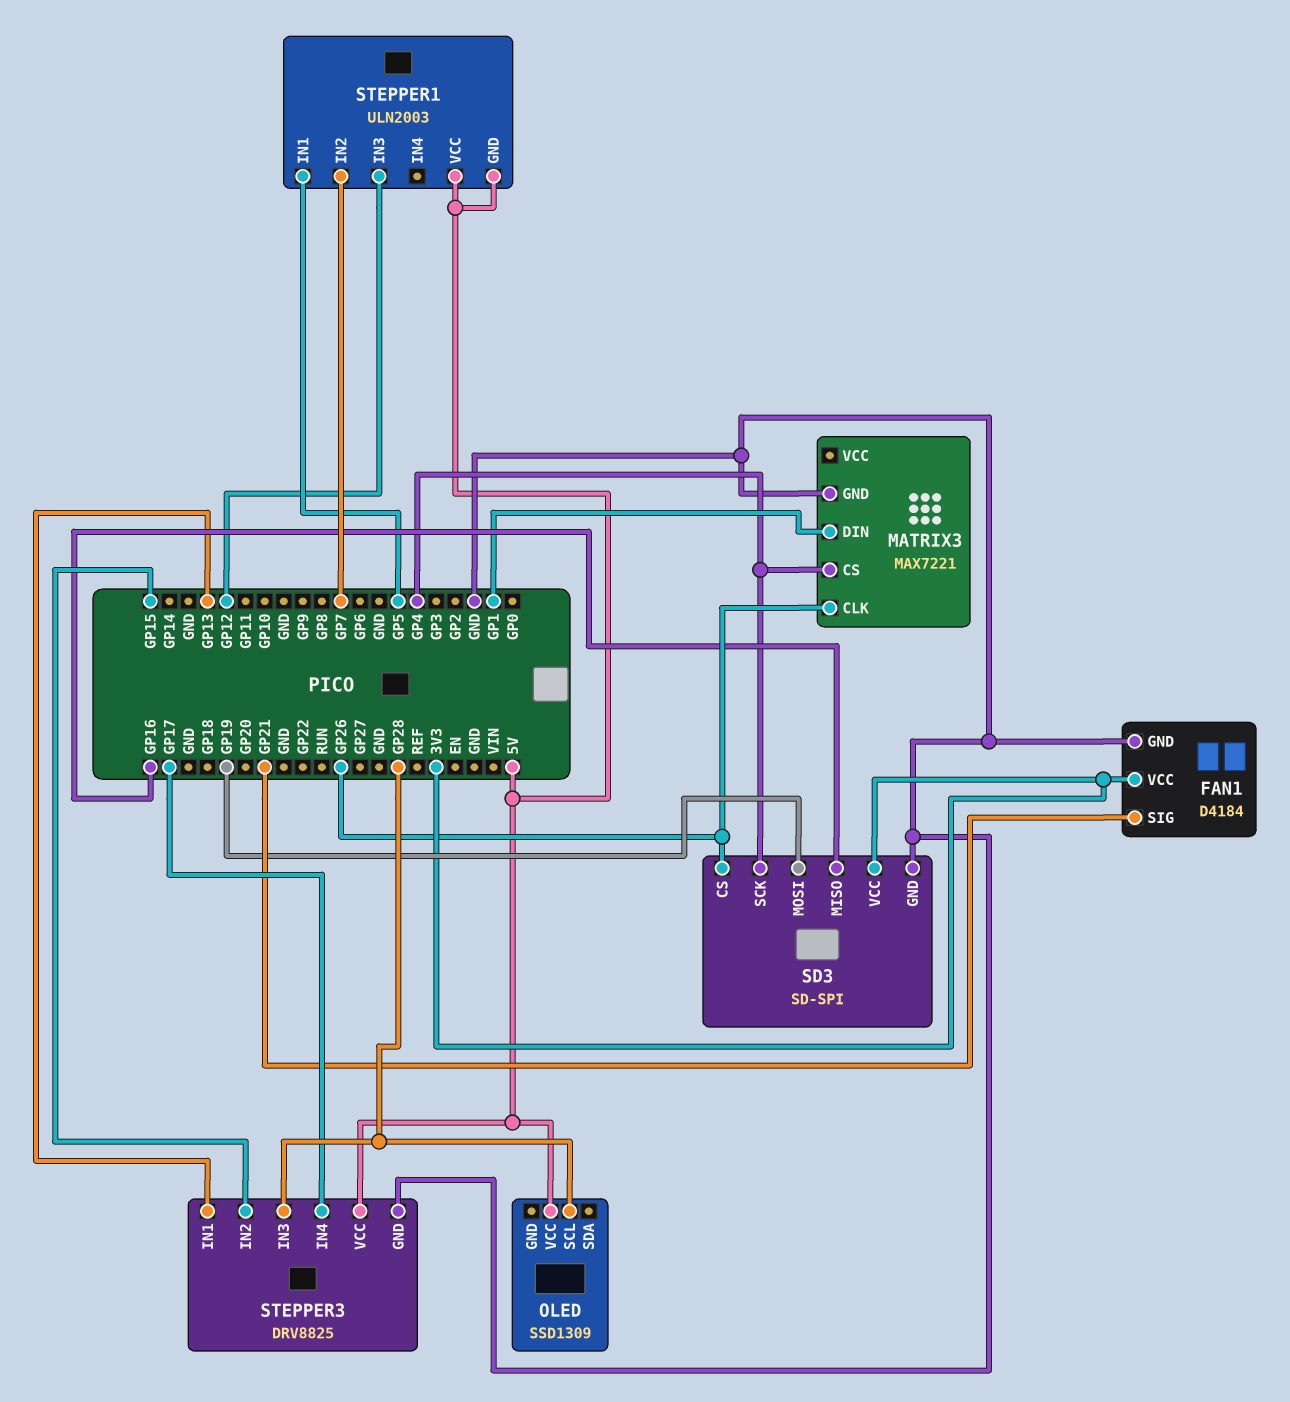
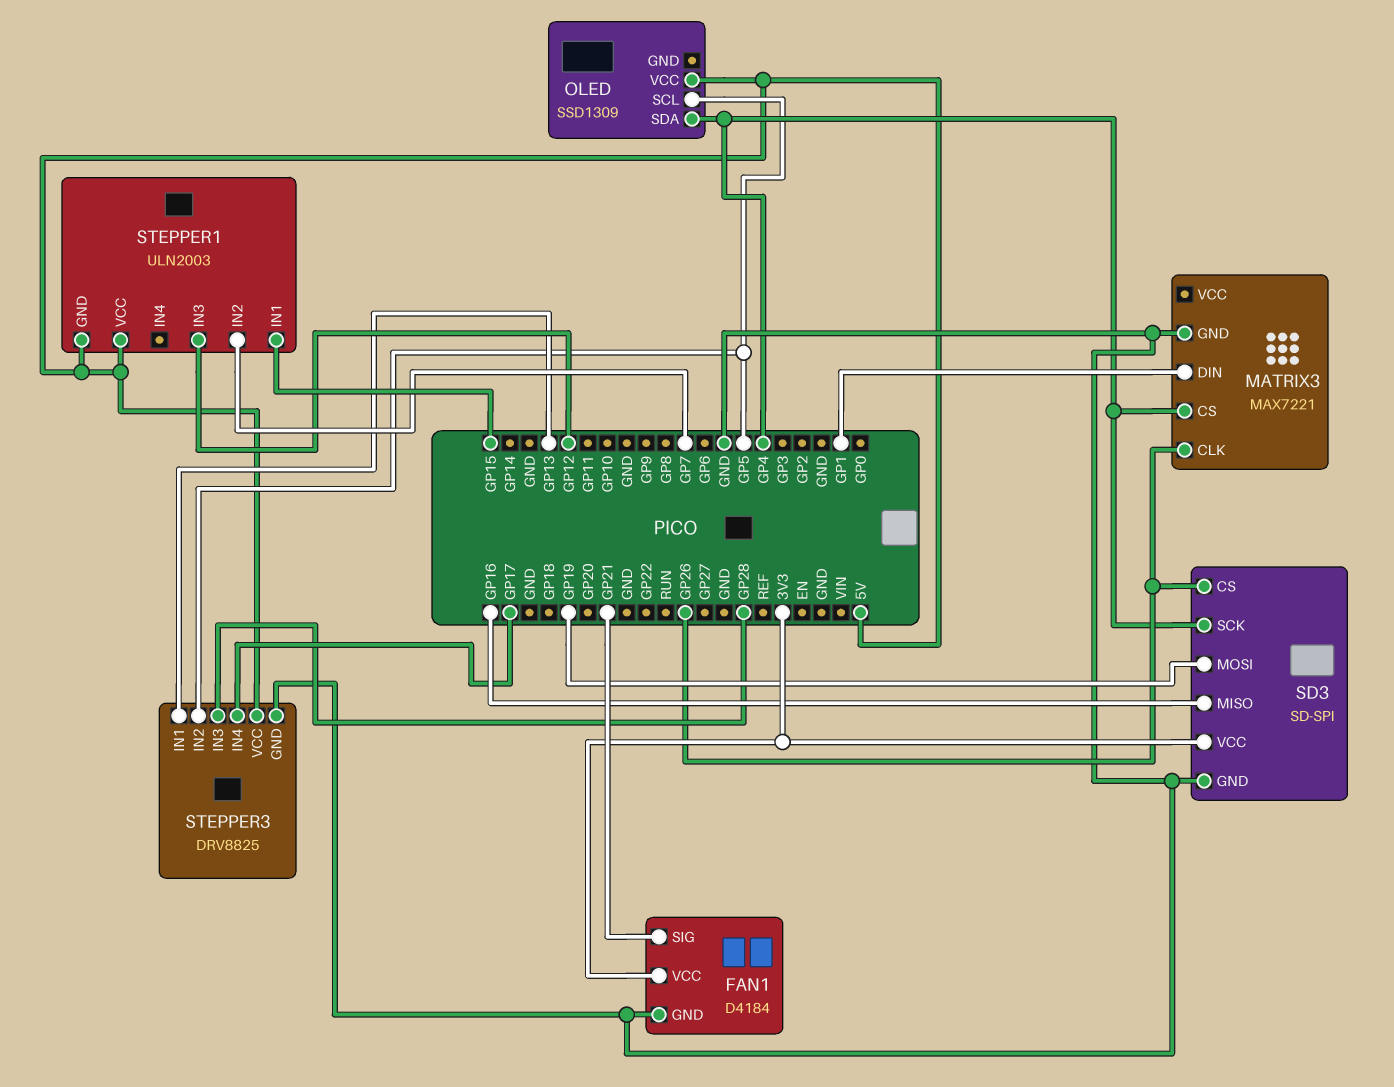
OLED pin SCL: GP28 -> GP5
OLED pin SDA: none -> GP4
STEPPER1 pin IN1: GP5 -> GP15
STEPPER3 pin IN2: GP15 -> GP5

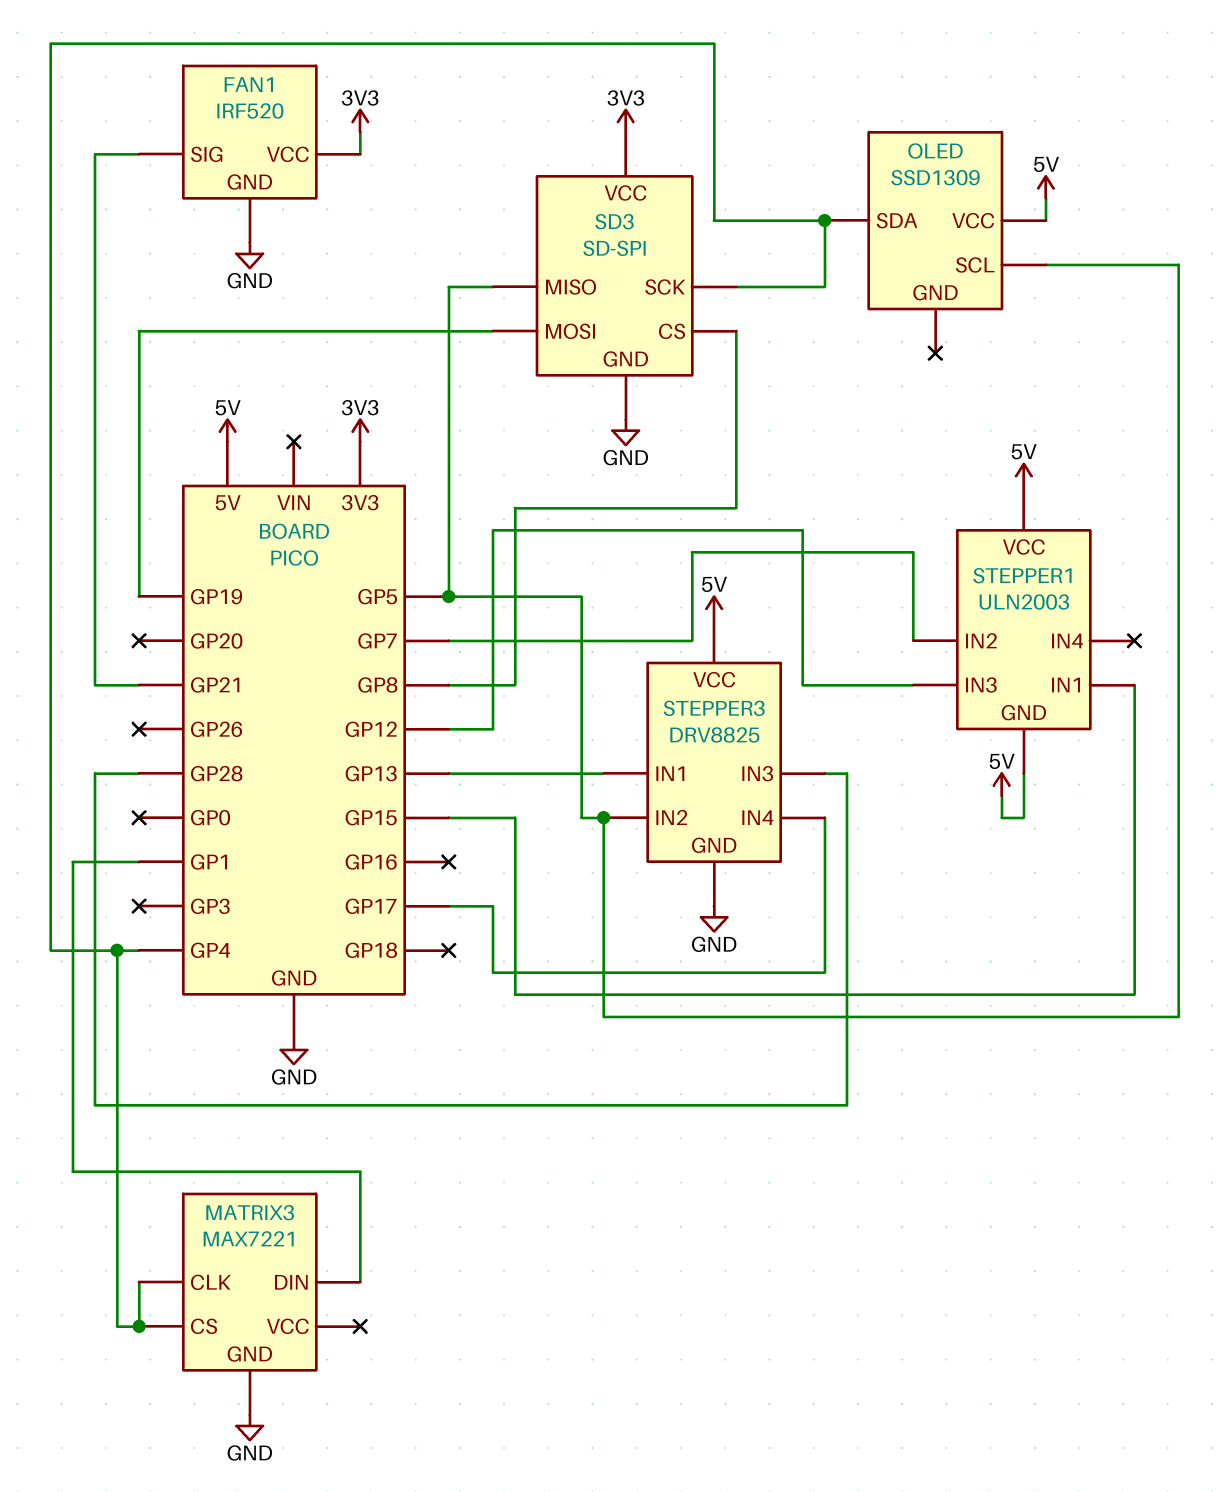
FAN1: D4184 -> IRF520
MATRIX3 pin CLK: GP26 -> GP4
SD3 pin CS: GP26 -> GP8
SD3 pin MISO: GP16 -> GP5

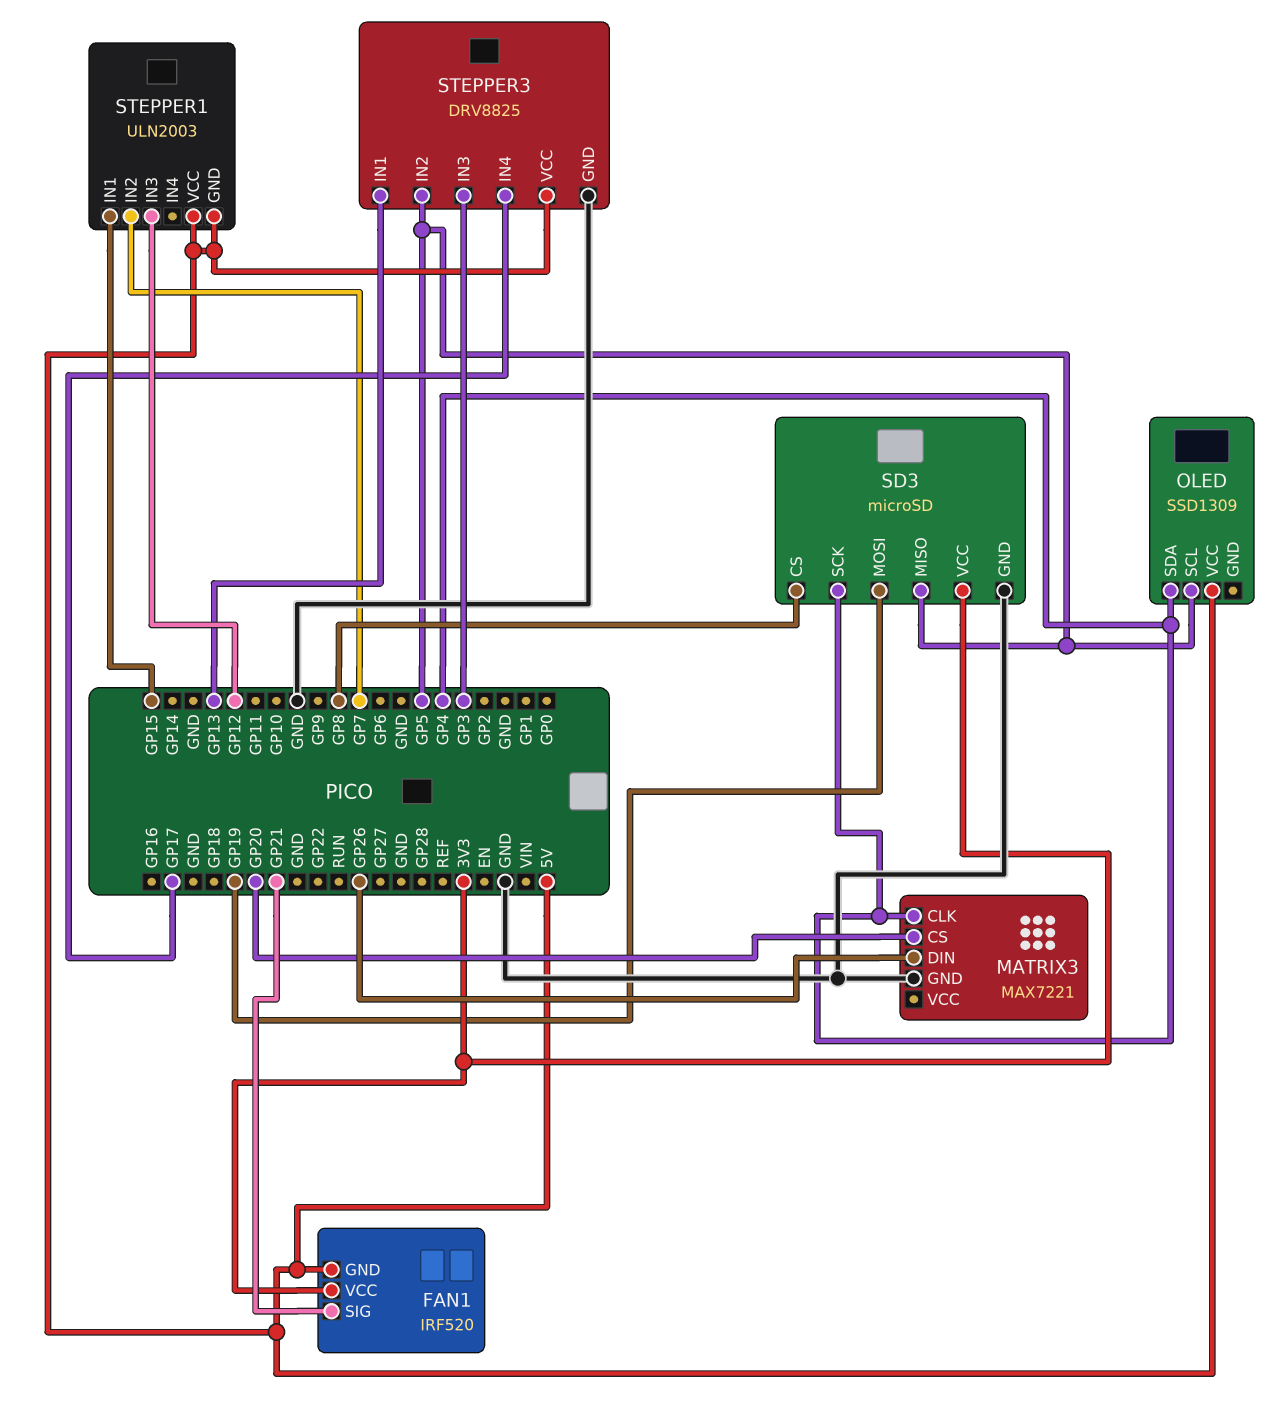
FAN1 pin GND: GND -> 5V
MATRIX3 pin CS: GP4 -> GP20
MATRIX3 pin DIN: GP1 -> GP26
SD3: SD-SPI -> microSD
STEPPER3 pin IN3: GP28 -> GP3

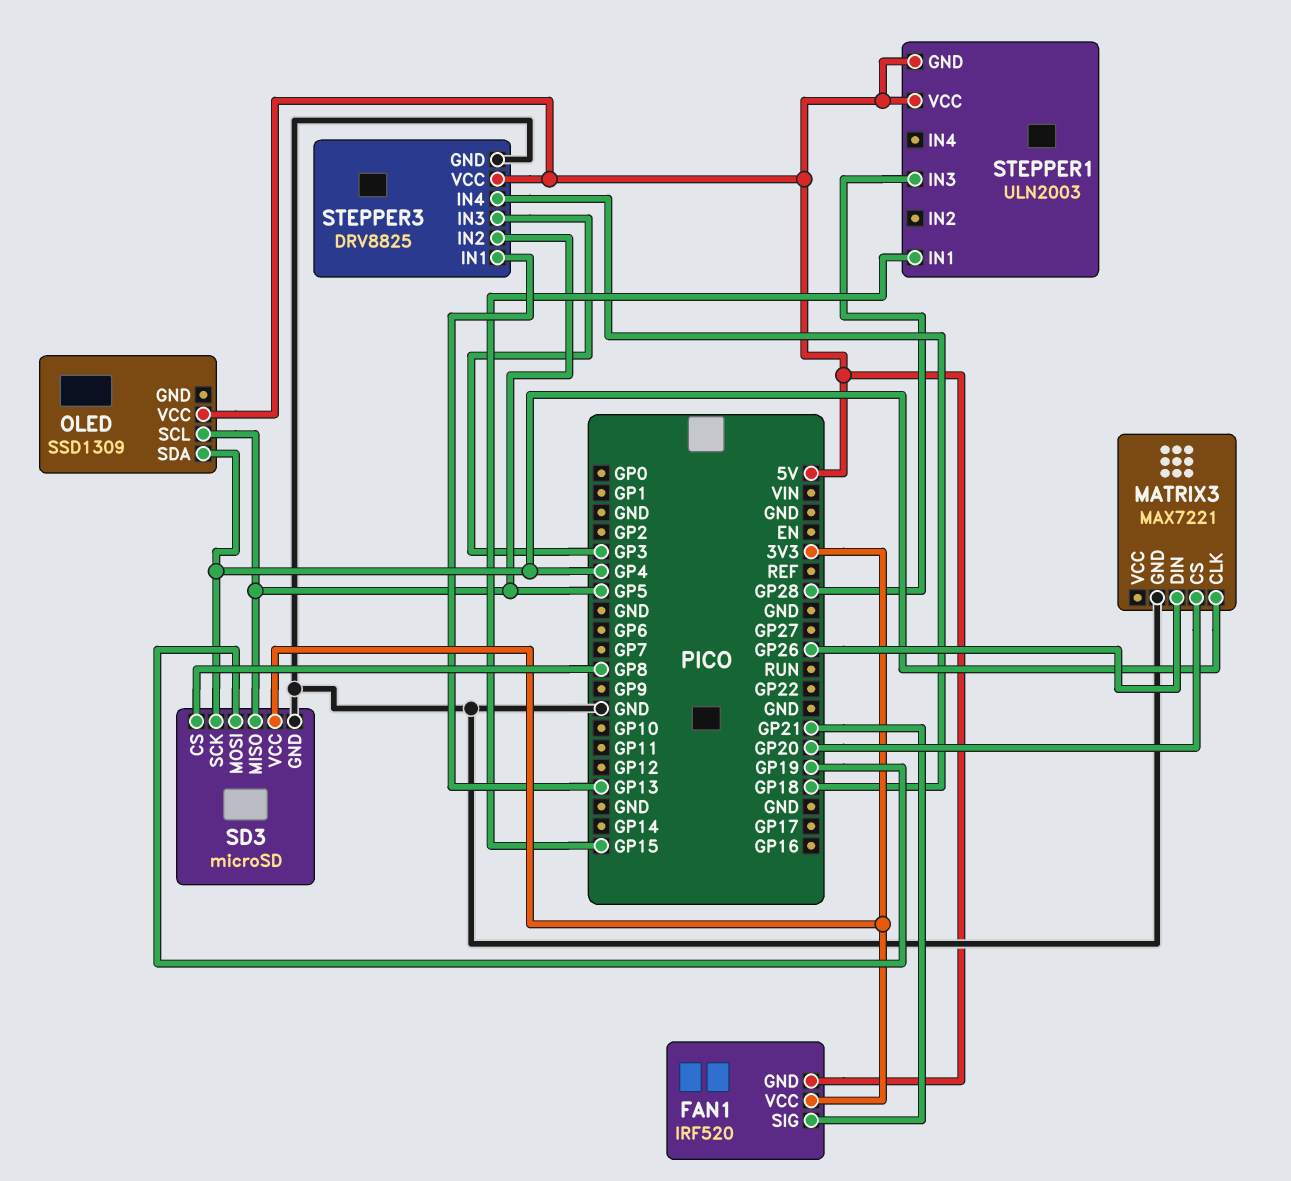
STEPPER1 pin IN2: GP7 -> none
STEPPER1 pin IN3: GP12 -> GP28
STEPPER3 pin IN4: GP17 -> GP18

